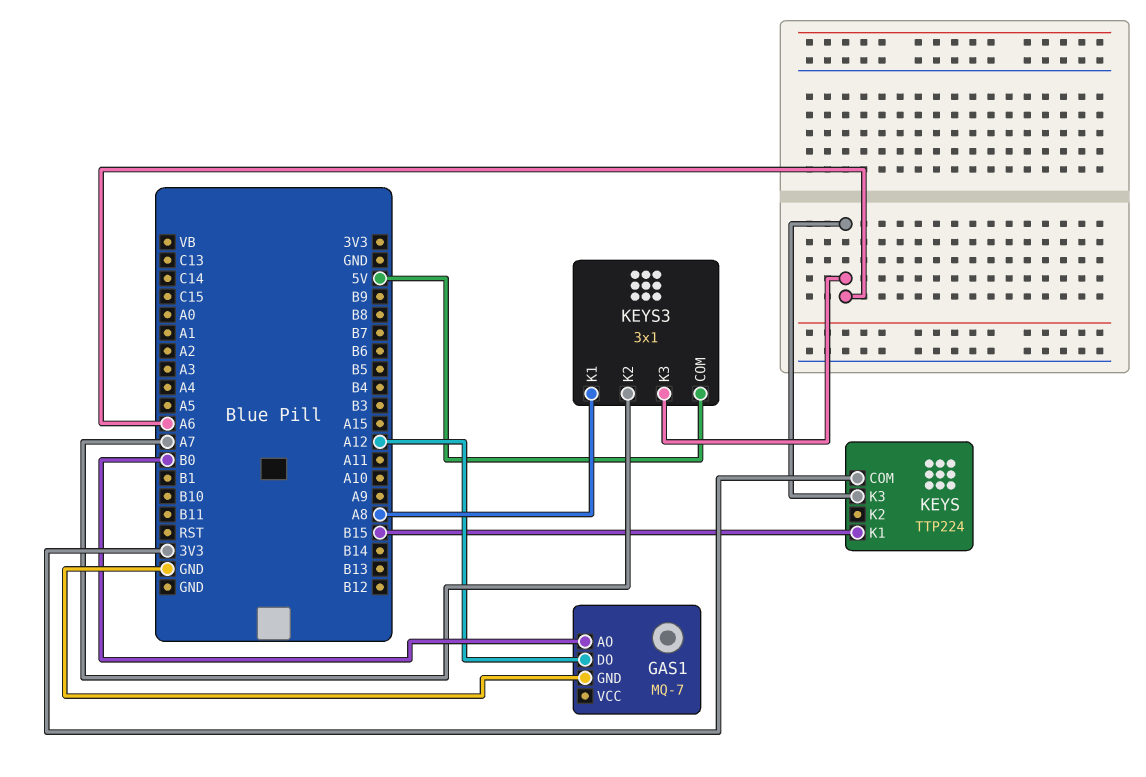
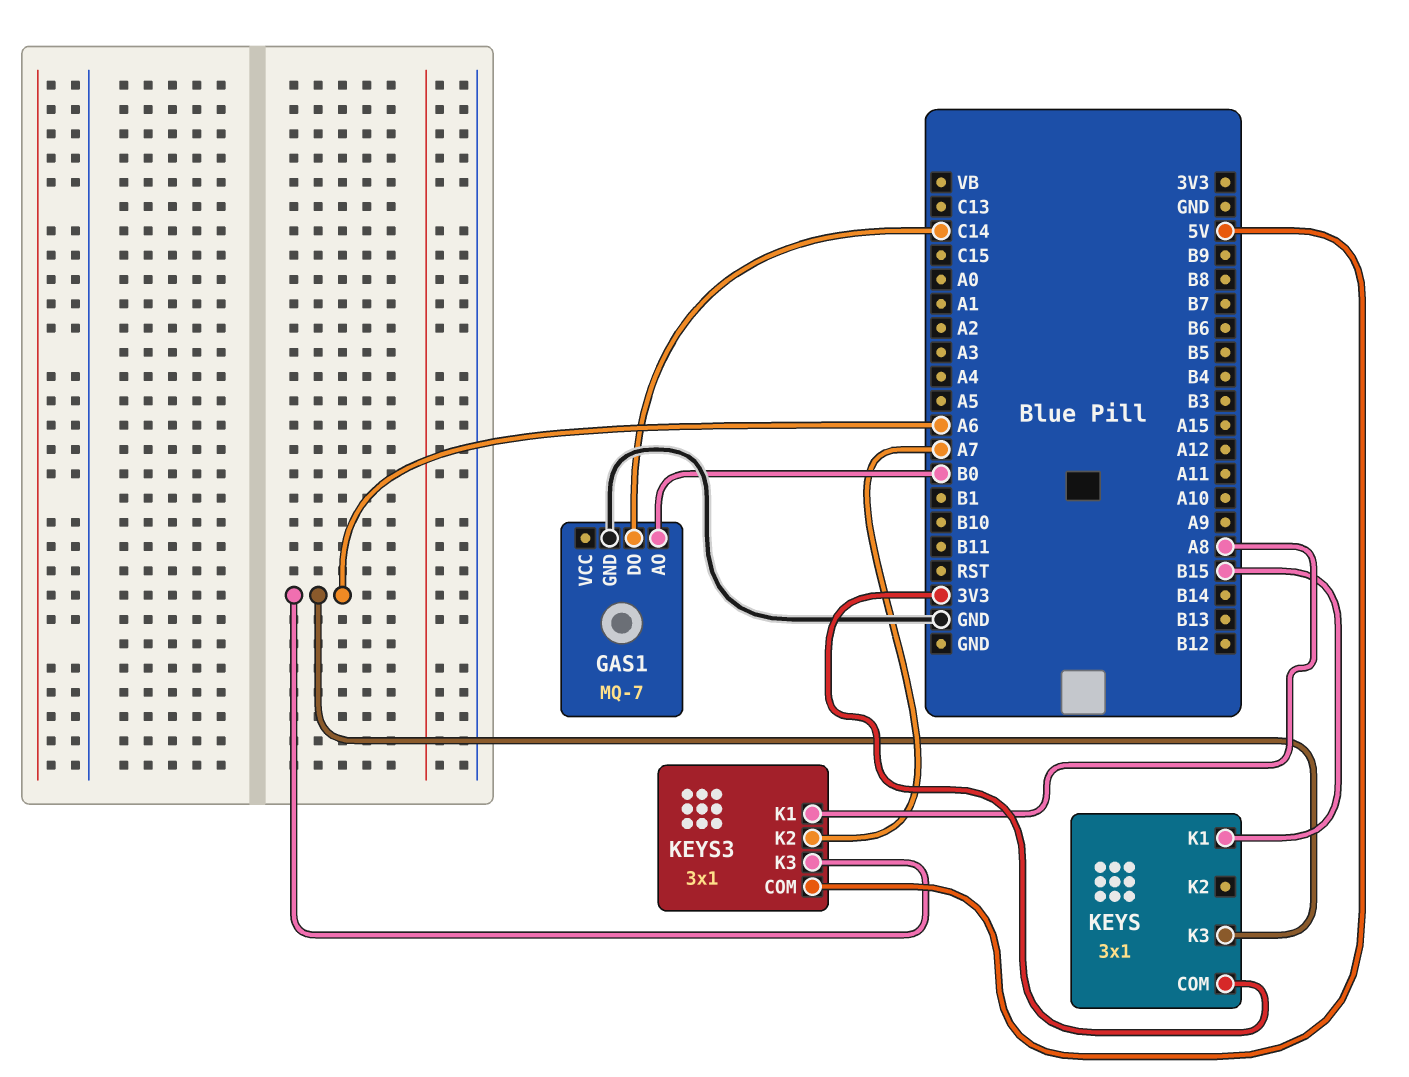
GAS1 pin DO: A12 -> C14
KEYS: TTP224 -> 3x1

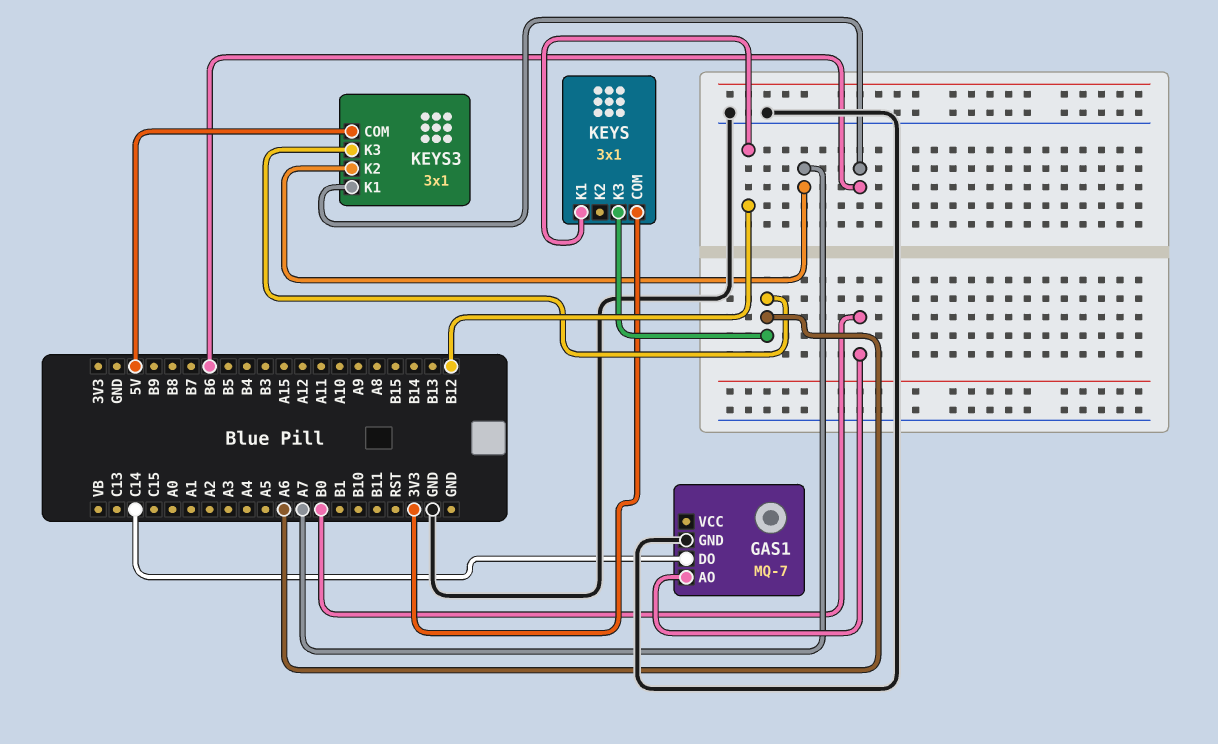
KEYS pin K1: B15 -> B12
KEYS3 pin K1: A8 -> B6

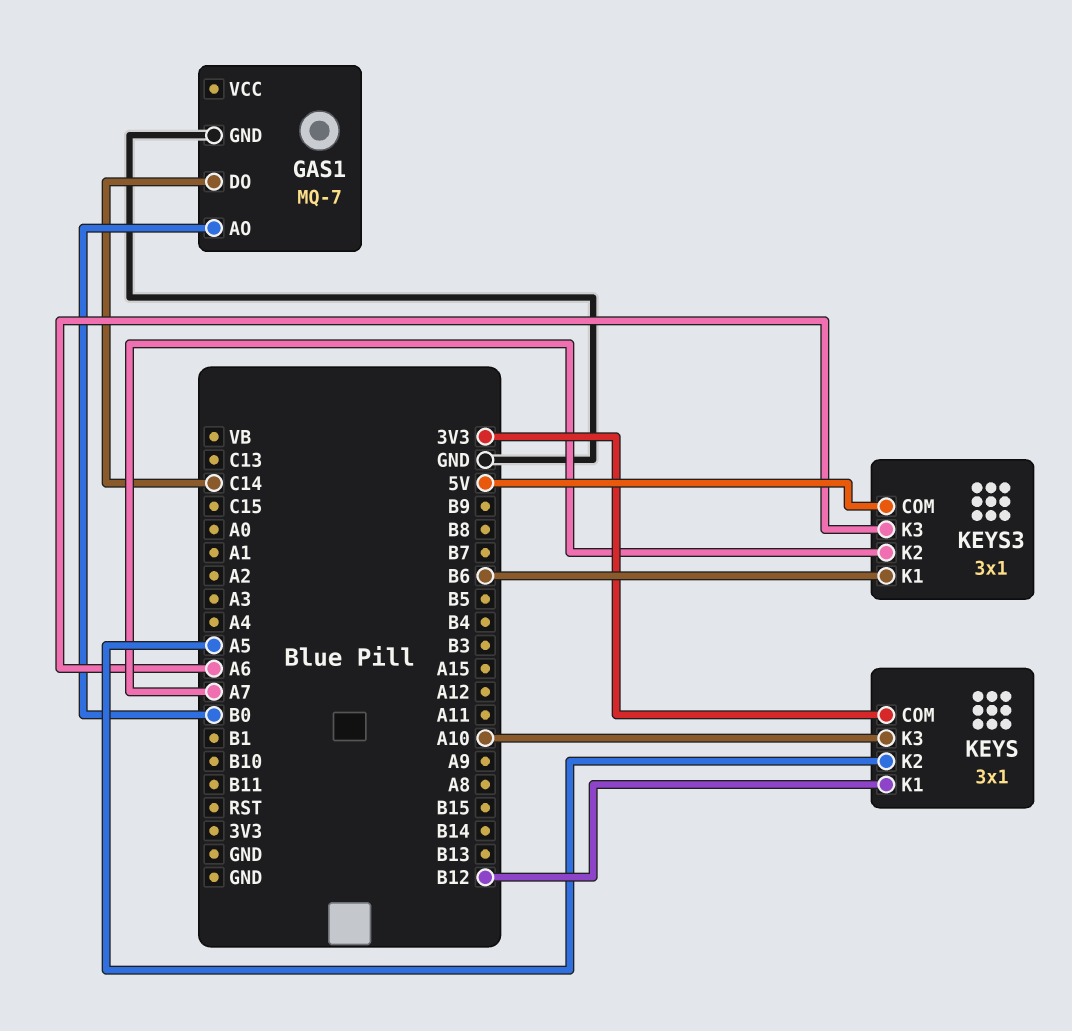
KEYS pin K2: none -> A5
KEYS pin K3: A6 -> A10

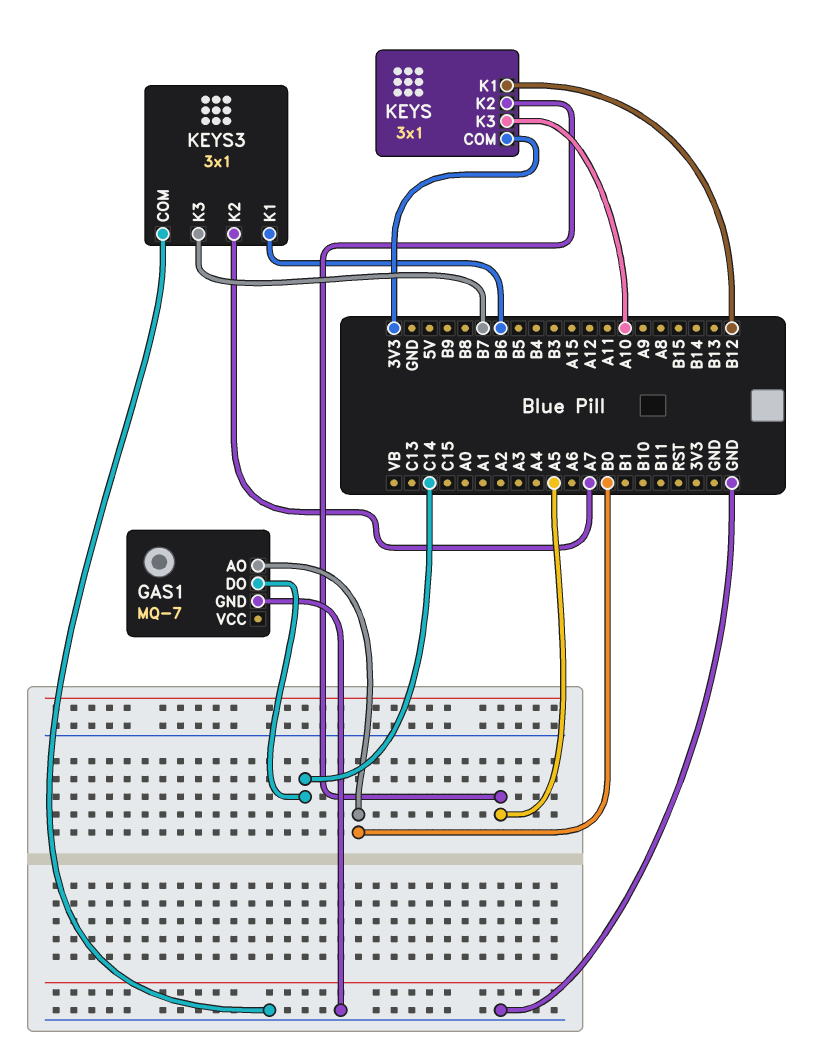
KEYS3 pin COM: 5V -> GND
KEYS3 pin K3: A6 -> B7

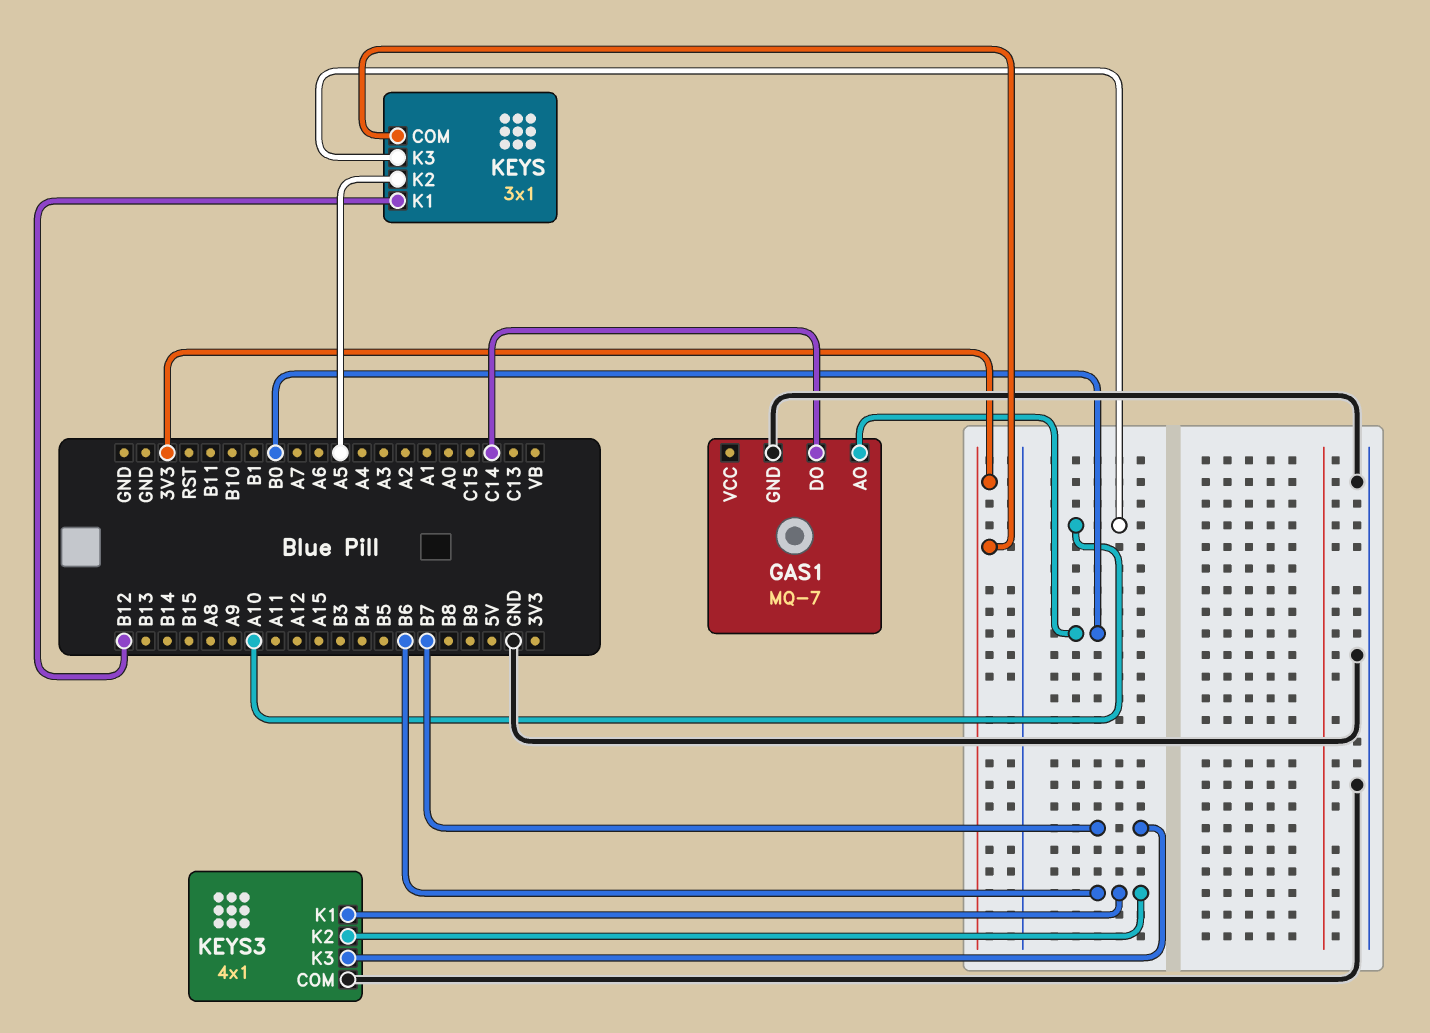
KEYS3: 3x1 -> 4x1
KEYS3 pin K2: A7 -> B6

